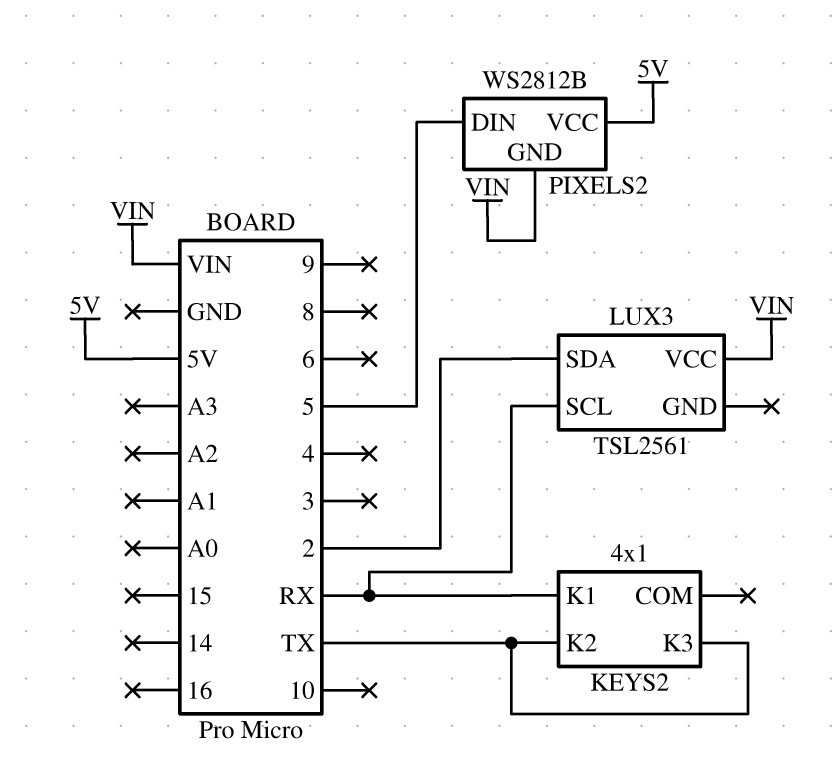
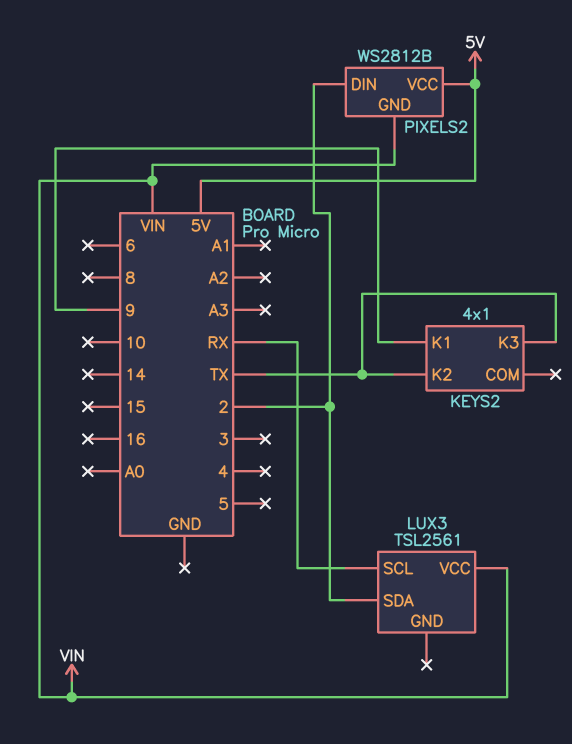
KEYS2 pin K1: RX -> 9
PIXELS2 pin DIN: 5 -> 2

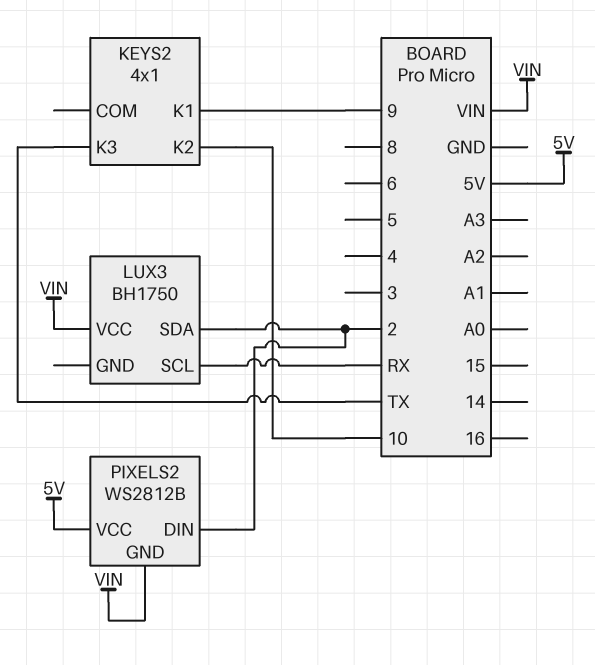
KEYS2 pin K2: TX -> 10
LUX3: TSL2561 -> BH1750

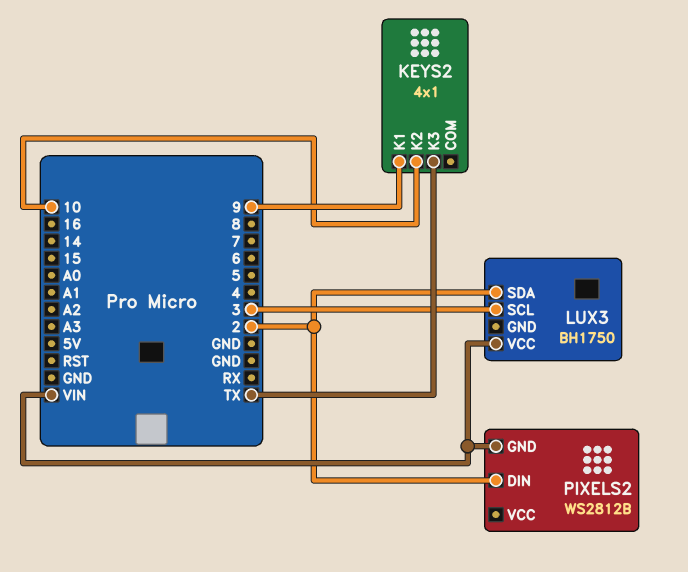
LUX3 pin SCL: RX -> 3
PIXELS2 pin VCC: 5V -> none

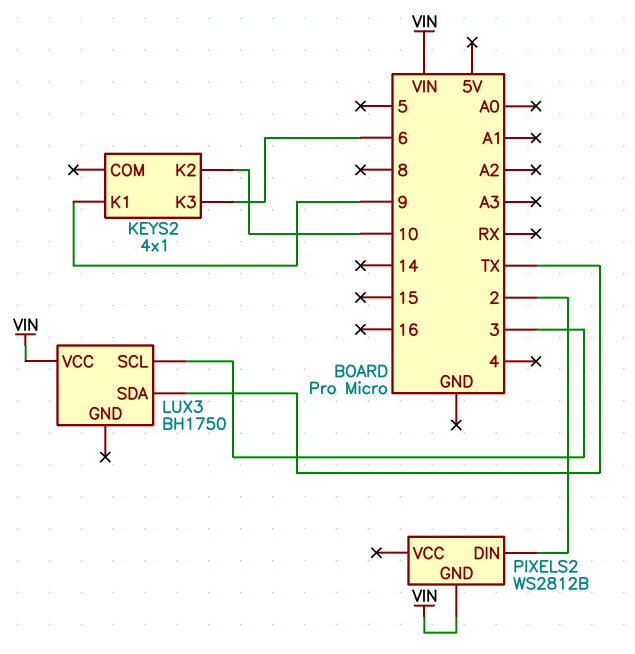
KEYS2 pin K3: TX -> 6
LUX3 pin SDA: 2 -> TX

